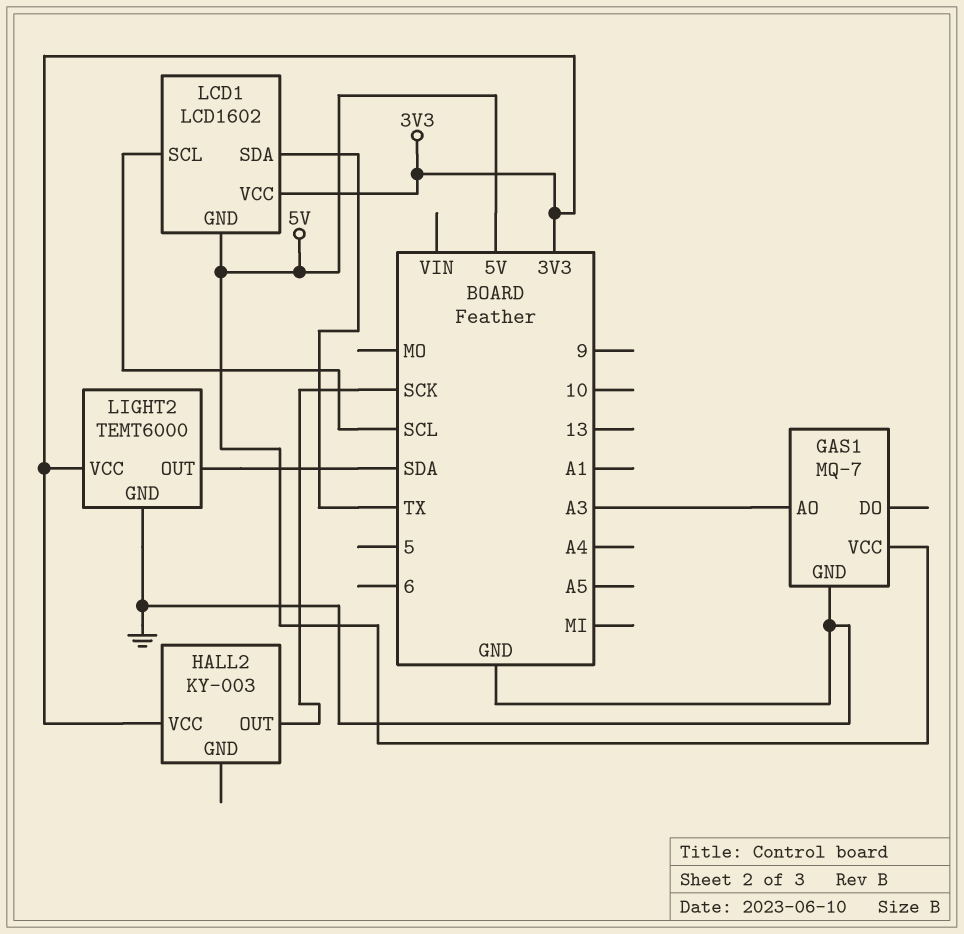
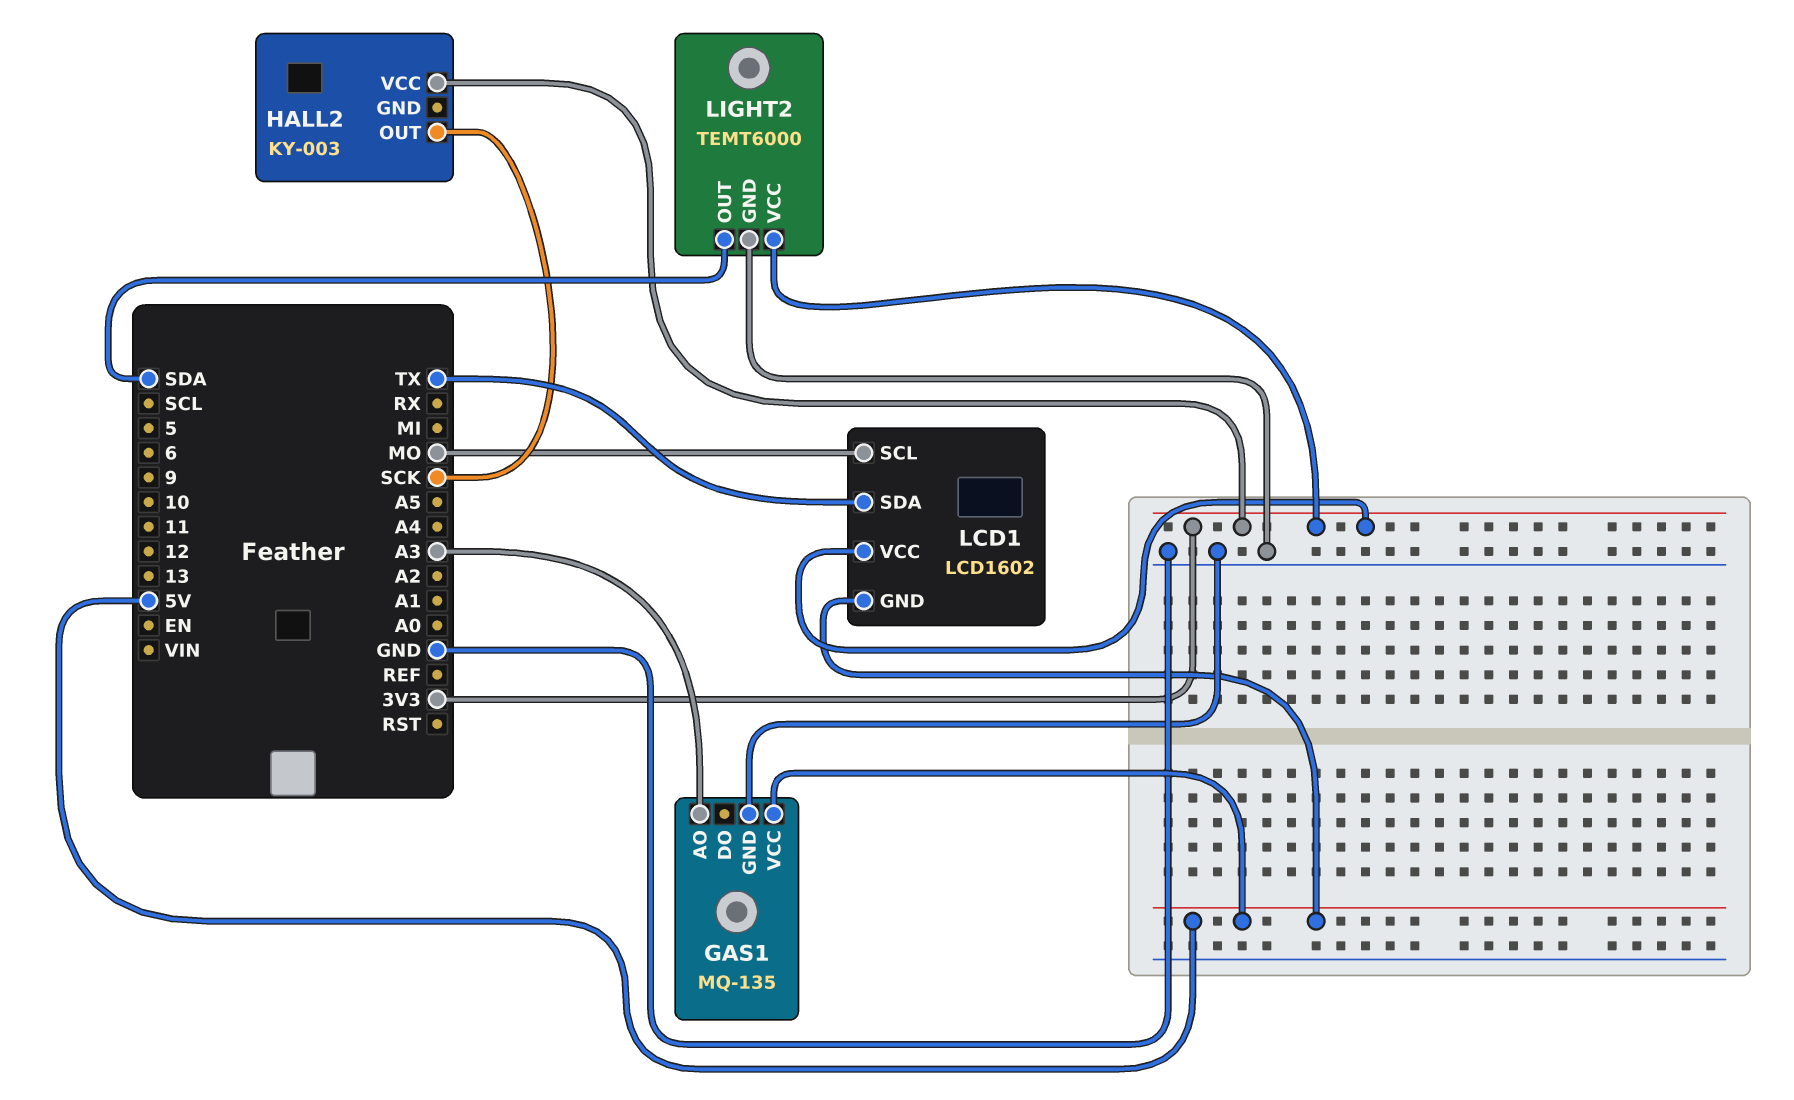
GAS1: MQ-7 -> MQ-135
LCD1 pin SCL: SCL -> MO

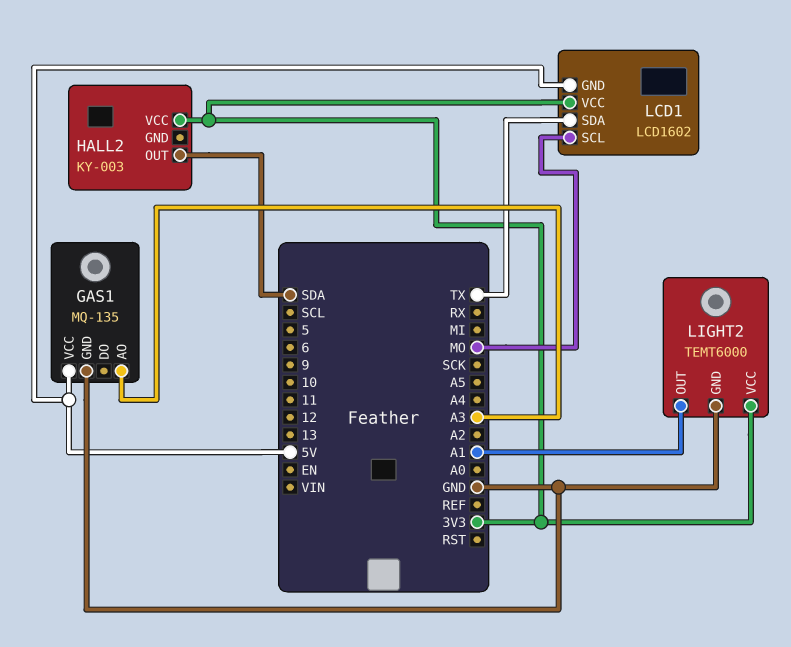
HALL2 pin OUT: SCK -> SDA
LIGHT2 pin OUT: SDA -> A1

